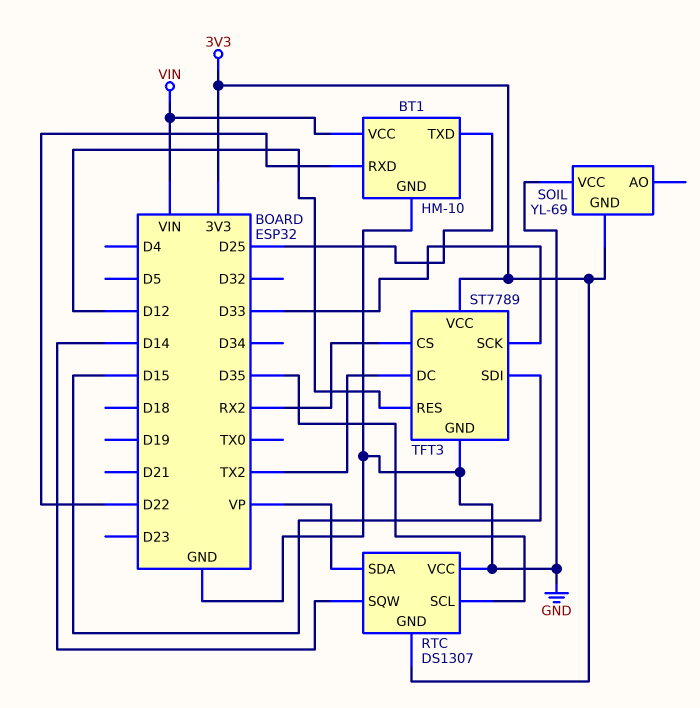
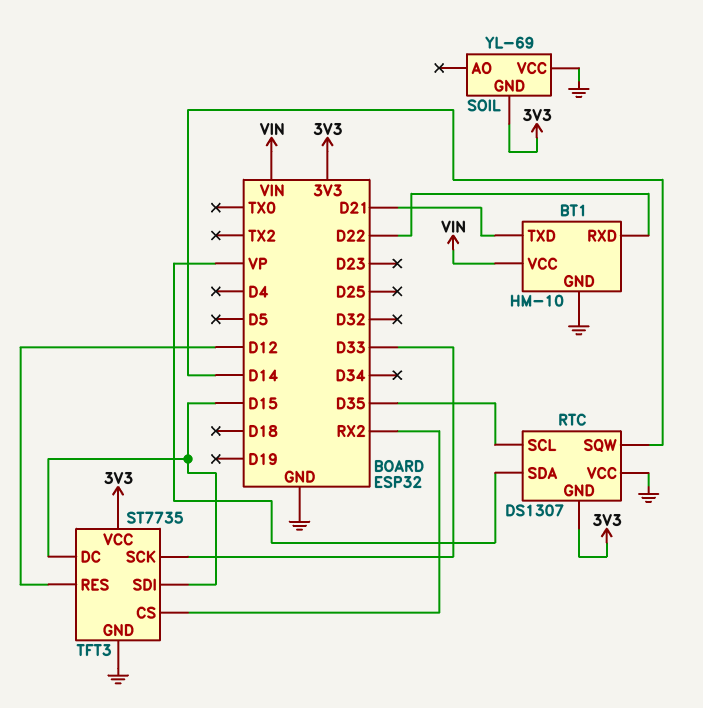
BT1 pin TXD: D25 -> D21
TFT3: ST7789 -> ST7735
TFT3 pin DC: TX2 -> D15

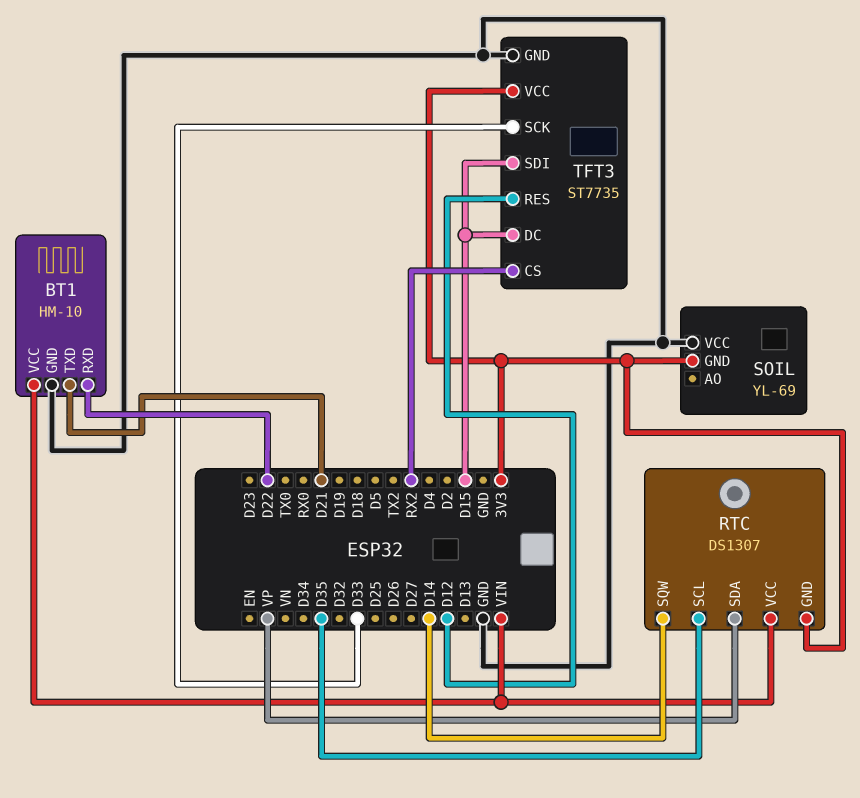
RTC pin VCC: GND -> VIN

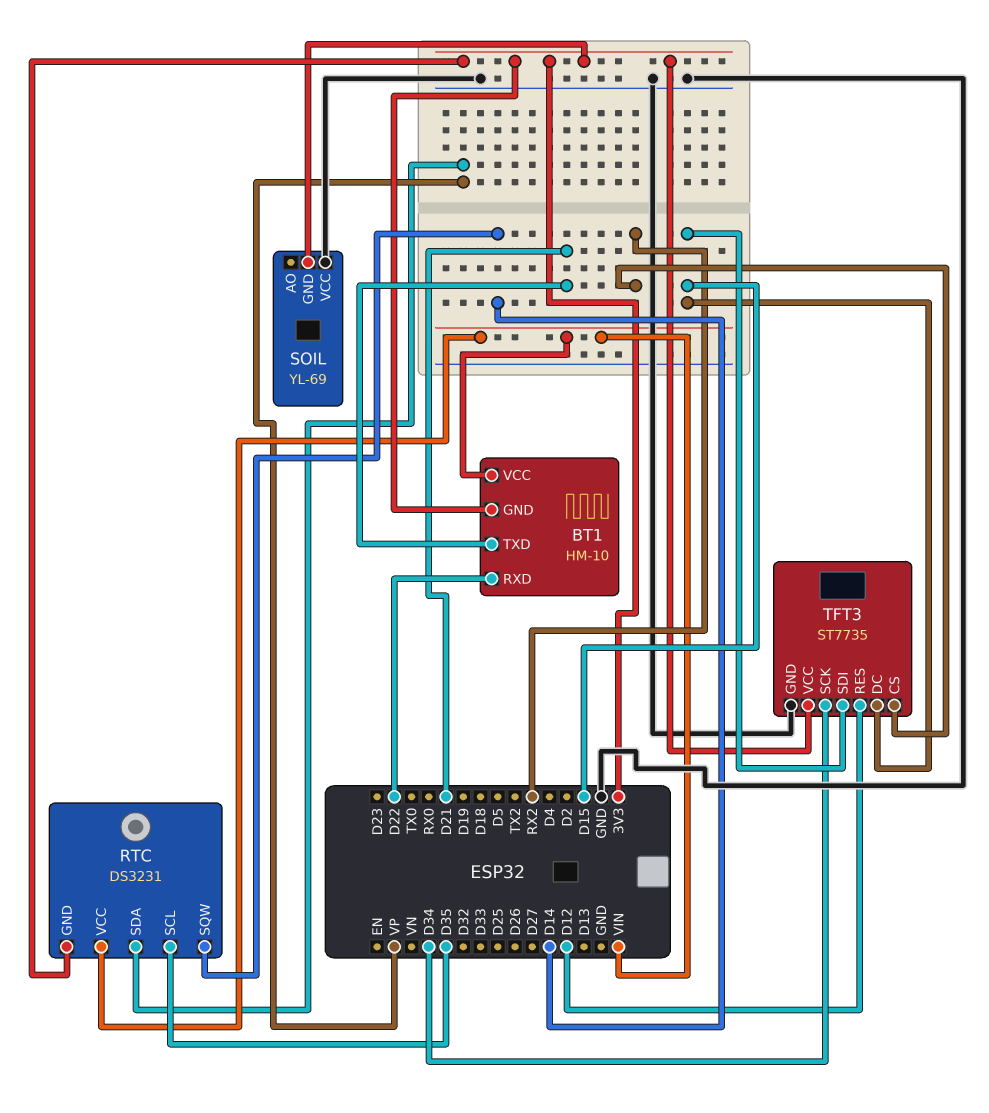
BT1 pin GND: GND -> 3V3
RTC: DS1307 -> DS3231
TFT3 pin SCK: D33 -> D34

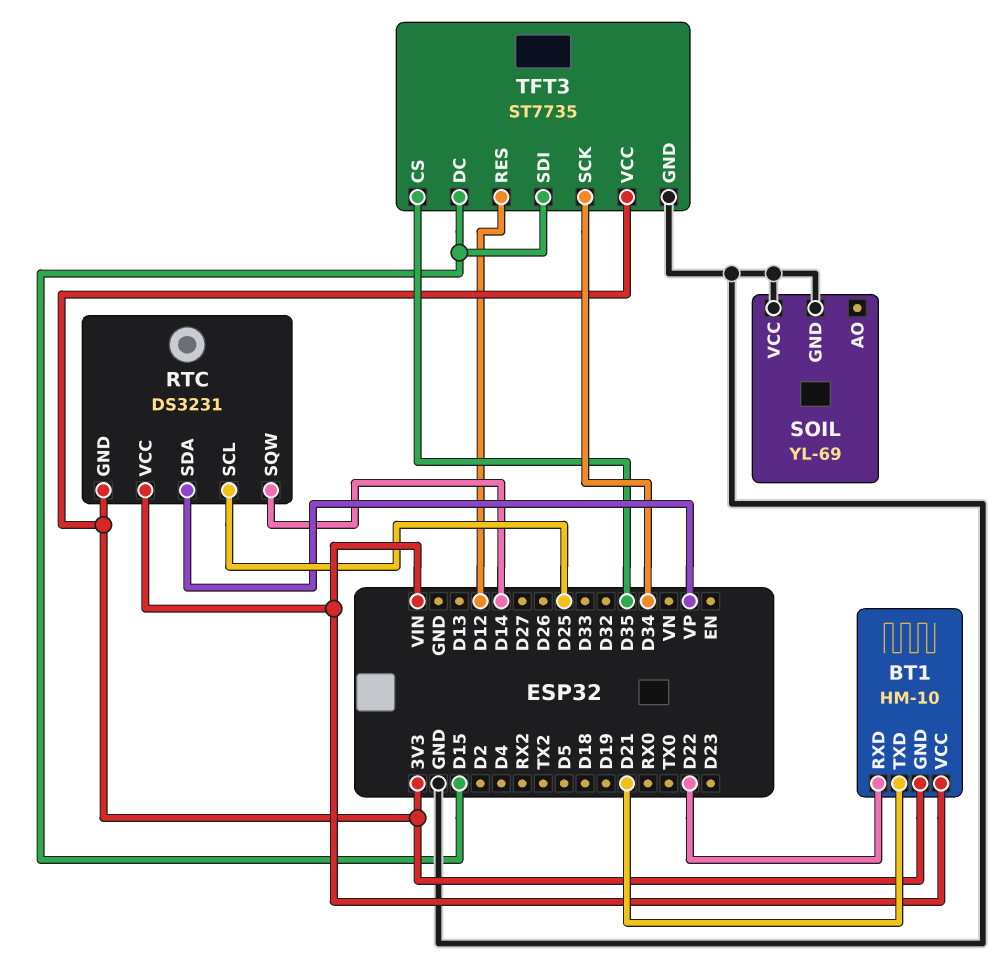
RTC pin SCL: D35 -> D25
SOIL pin GND: 3V3 -> GND
TFT3 pin CS: RX2 -> D35

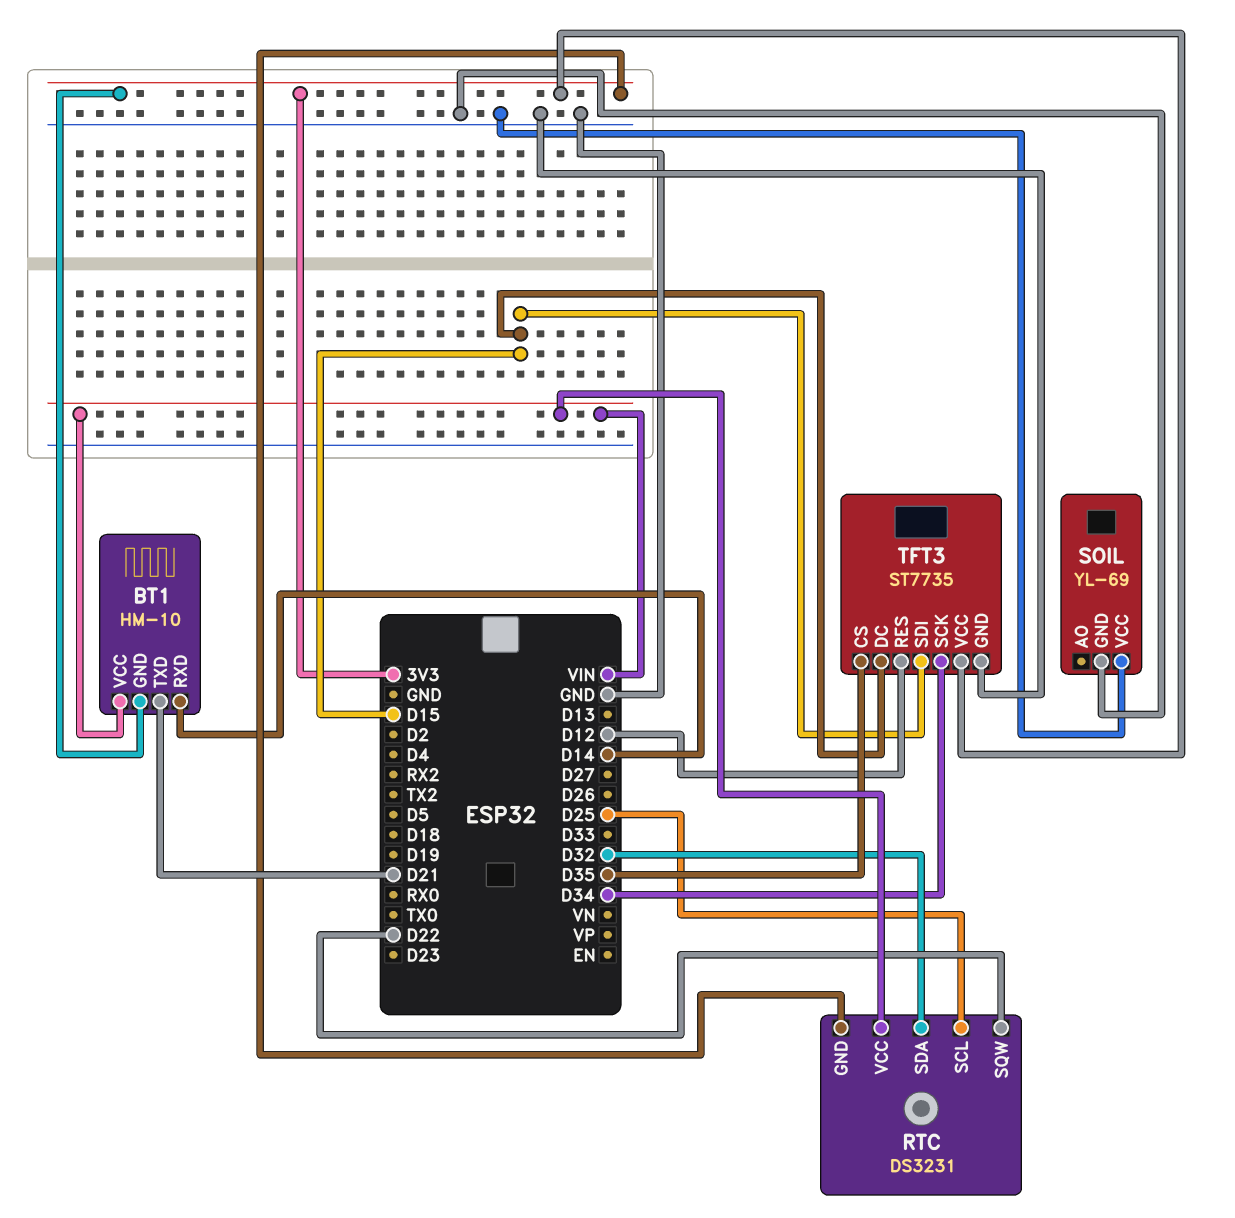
BT1 pin RXD: D22 -> D14
RTC pin SDA: VP -> D32
RTC pin SQW: D14 -> D22

